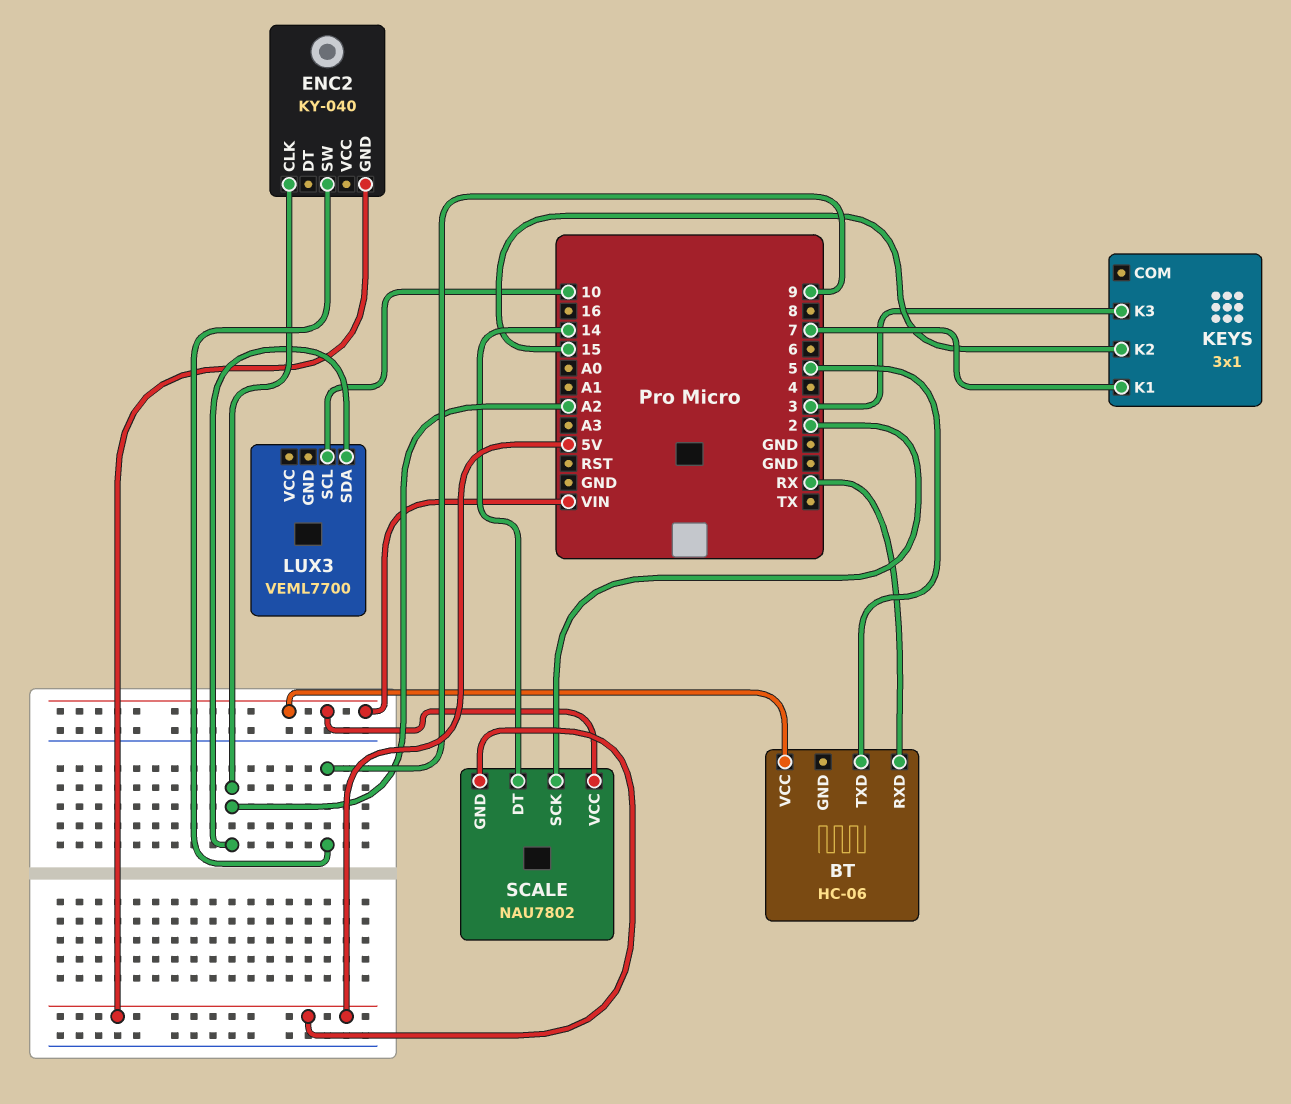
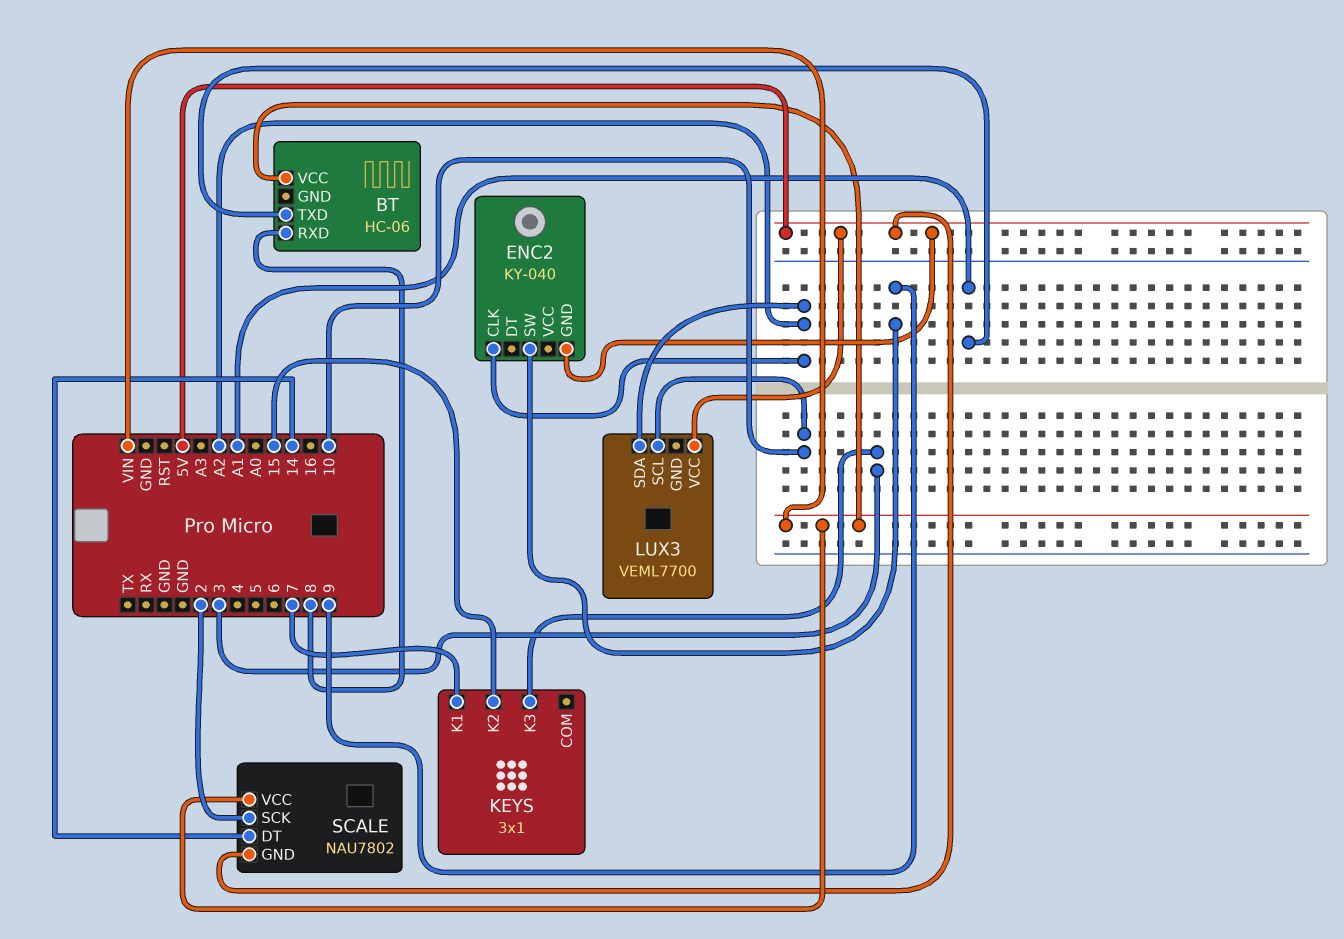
BT pin RXD: RX -> 8
BT pin TXD: 5 -> A1
LUX3 pin VCC: none -> 5V

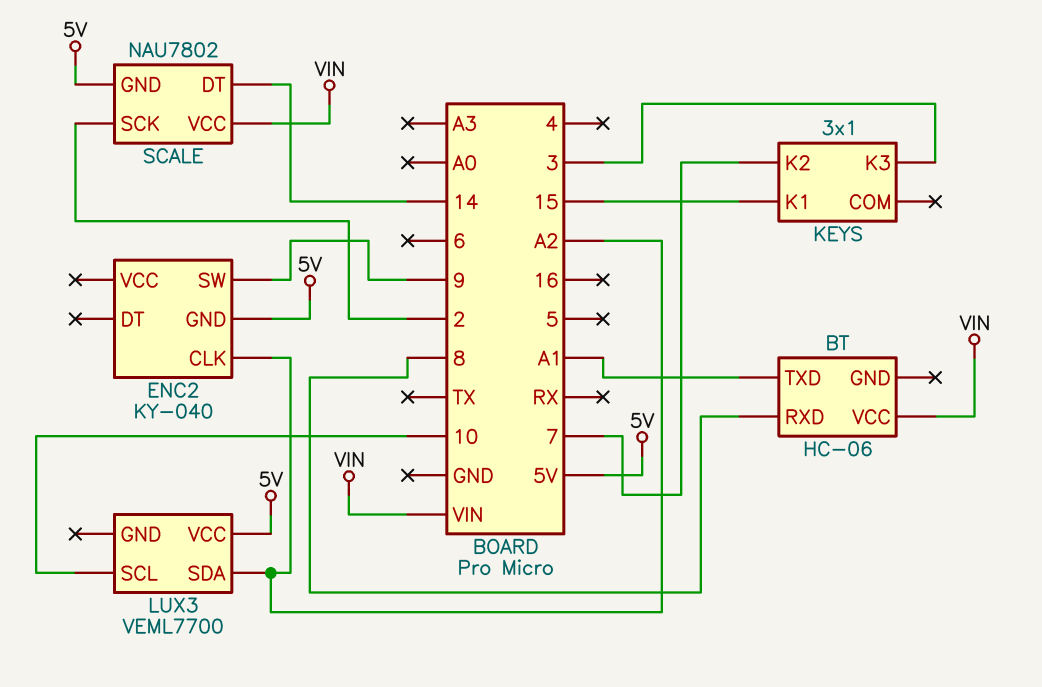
KEYS pin K1: 7 -> 15
KEYS pin K2: 15 -> 7

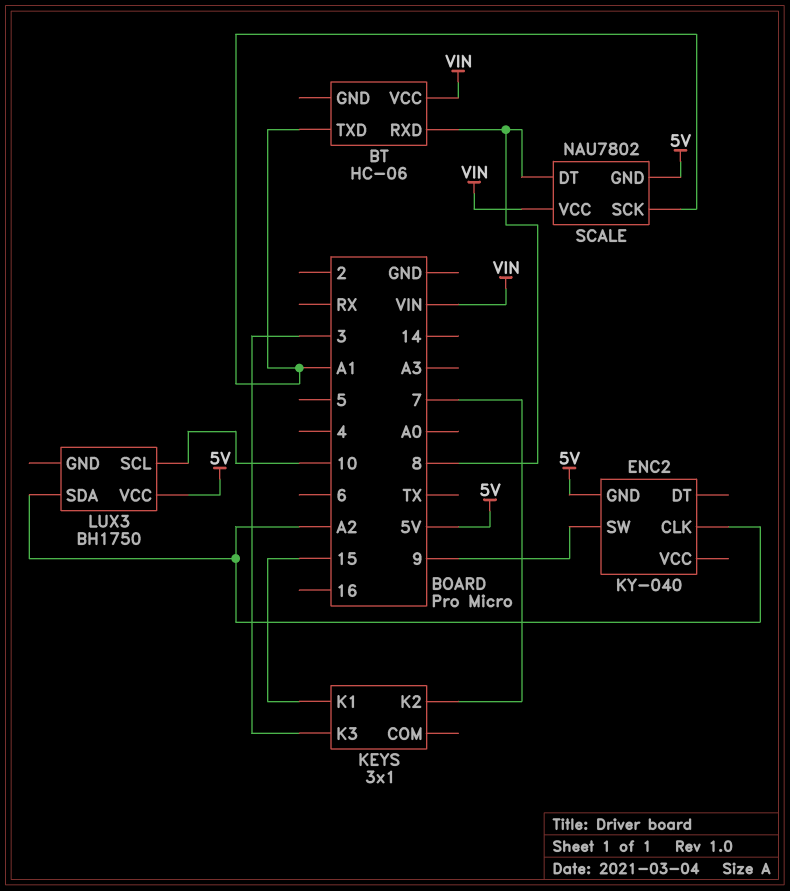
LUX3: VEML7700 -> BH1750
SCALE pin DT: 14 -> 8
SCALE pin SCK: 2 -> A1

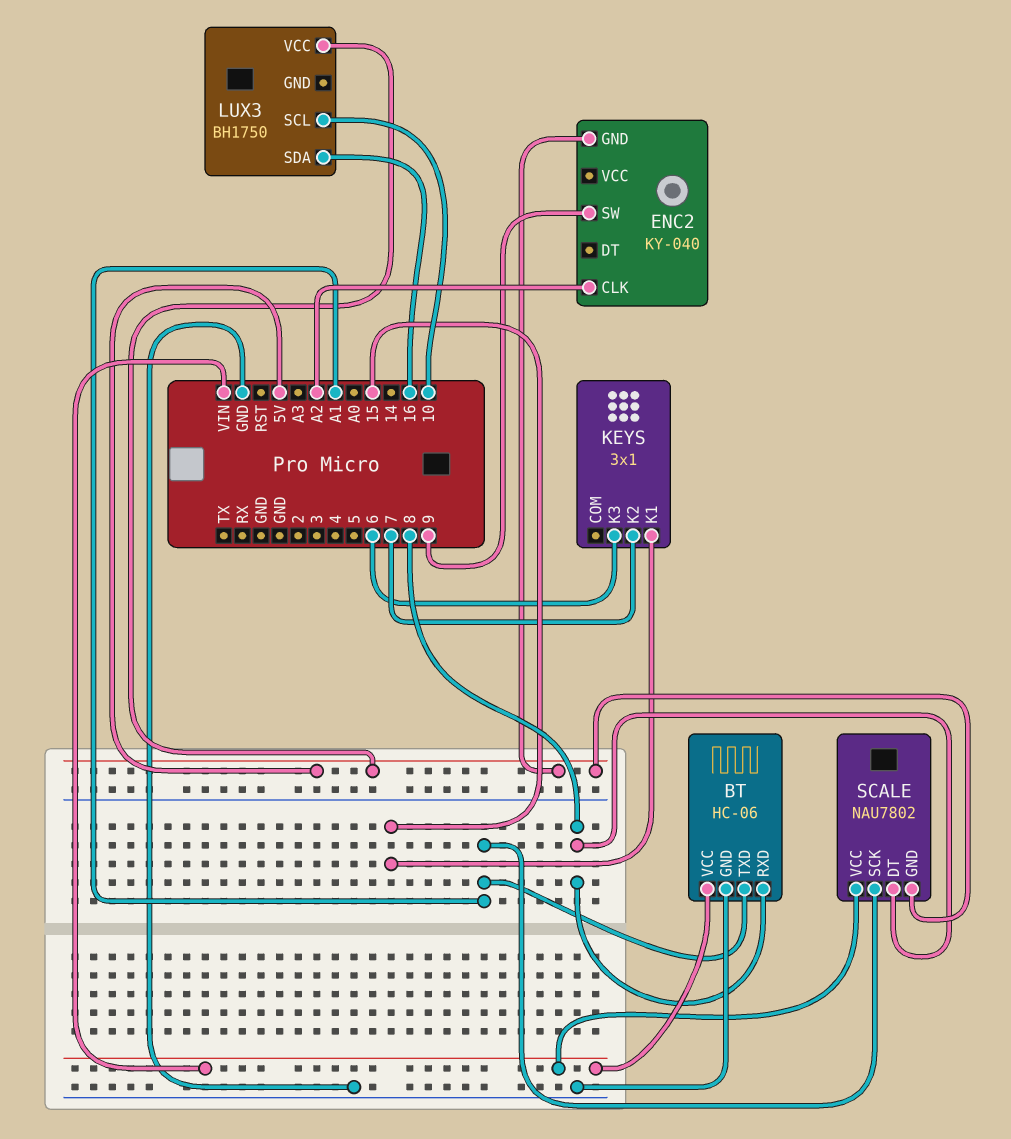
BT pin GND: none -> GND
KEYS pin K3: 3 -> 6
LUX3 pin SDA: A2 -> 16

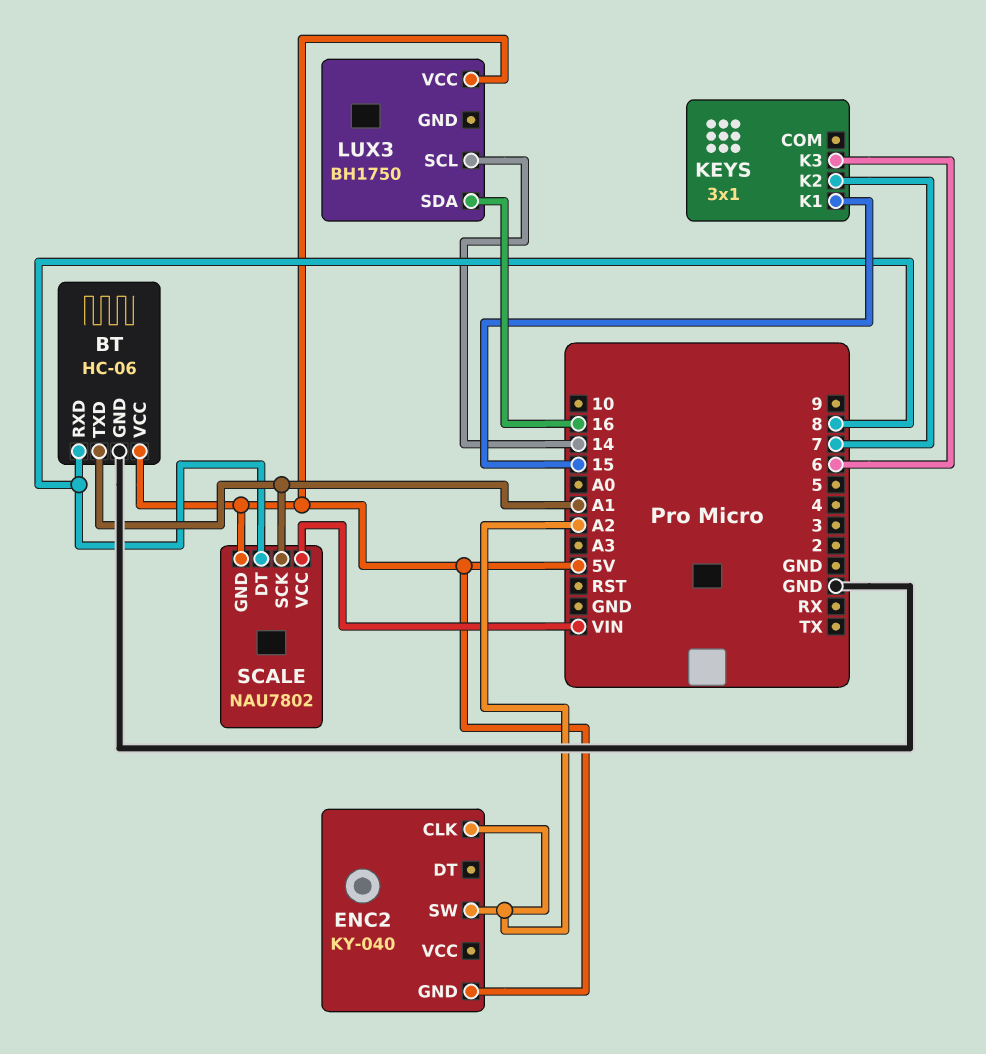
BT pin VCC: VIN -> 5V
ENC2 pin SW: 9 -> A2
LUX3 pin SCL: 10 -> 14

